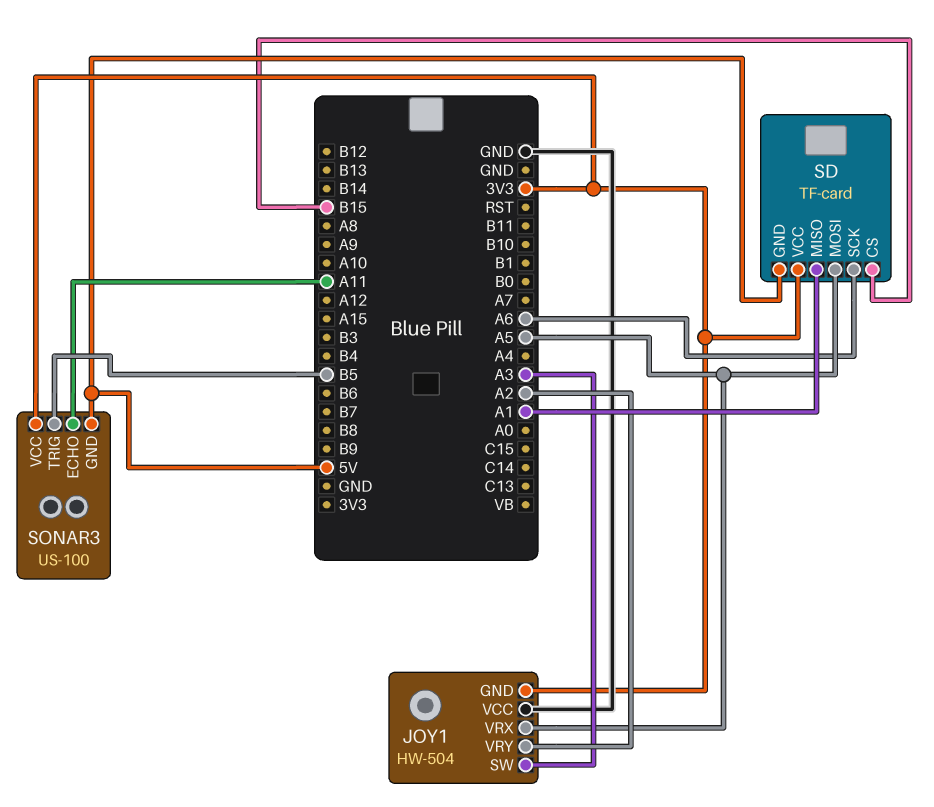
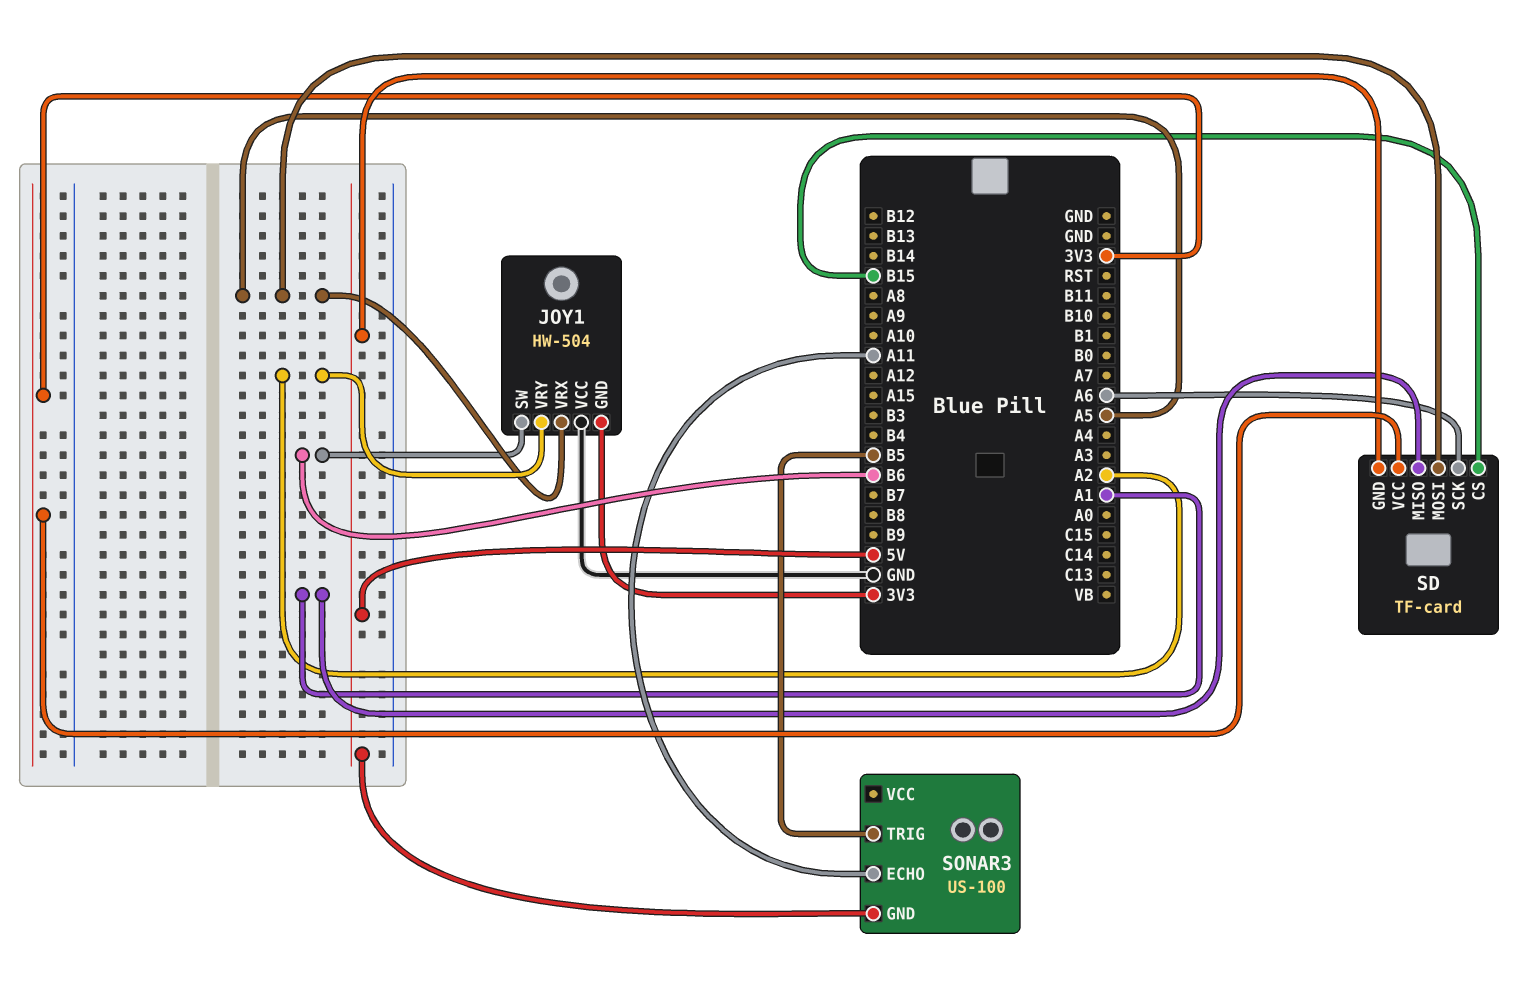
JOY1 pin SW: A3 -> B6
SONAR3 pin VCC: 3V3 -> none

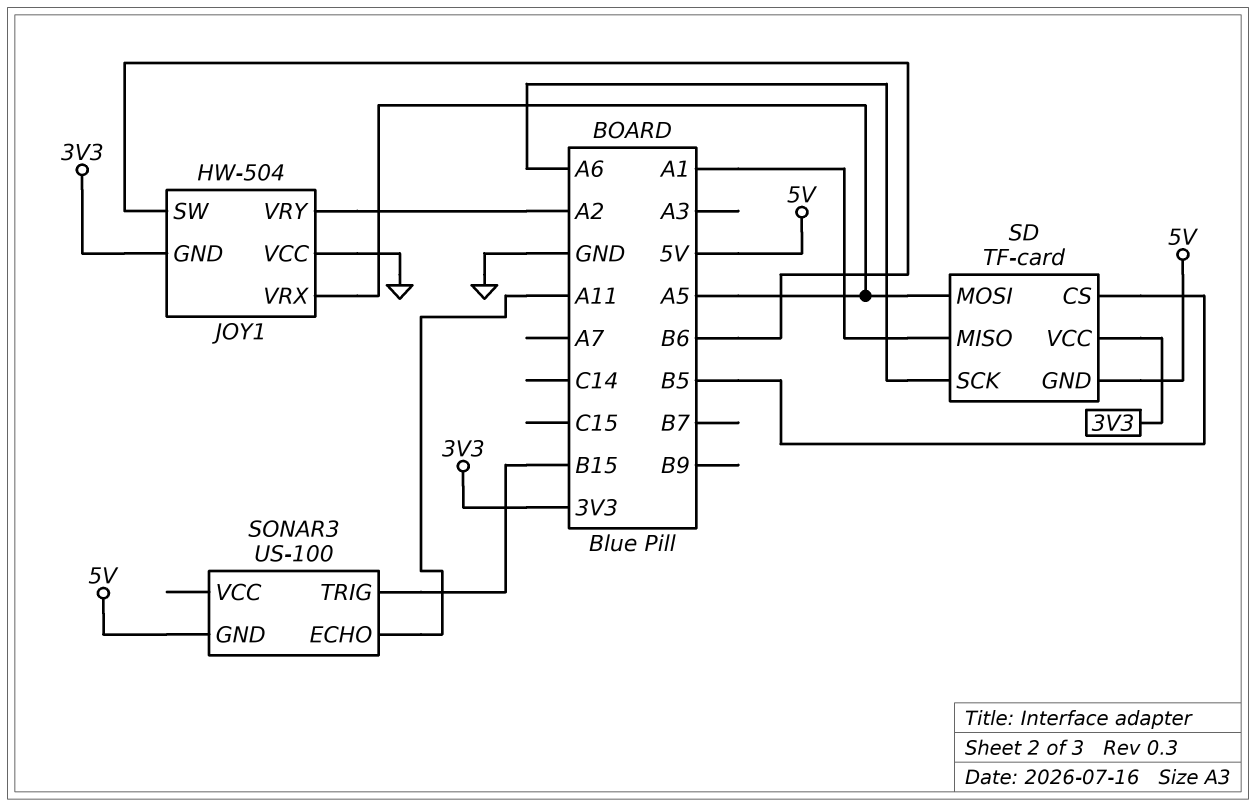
SD pin CS: B15 -> B5
SONAR3 pin TRIG: B5 -> B15

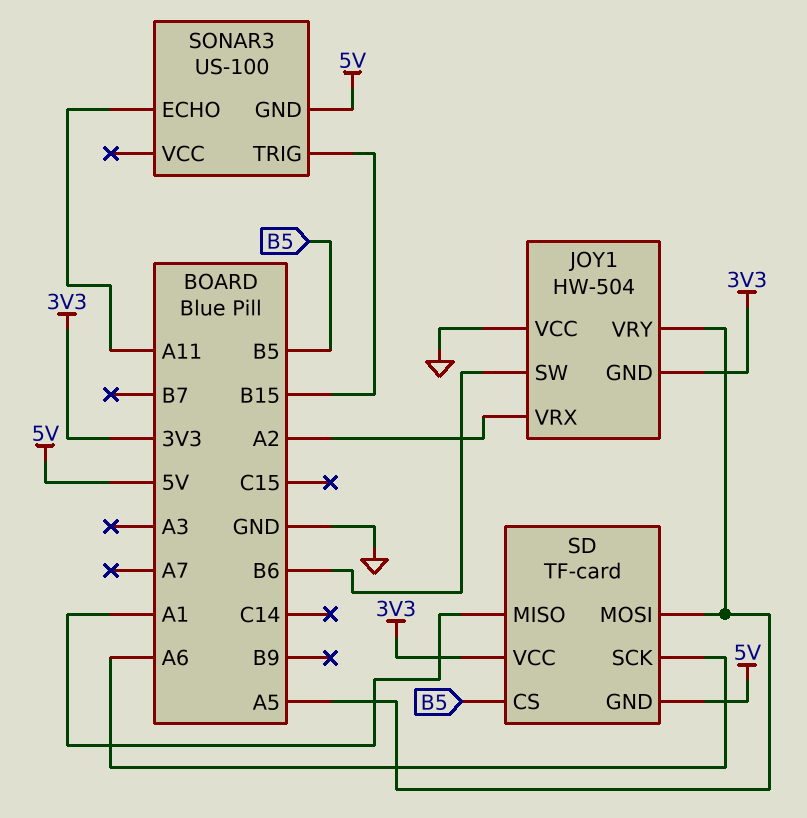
JOY1 pin VRX: A5 -> A2
JOY1 pin VRY: A2 -> A5

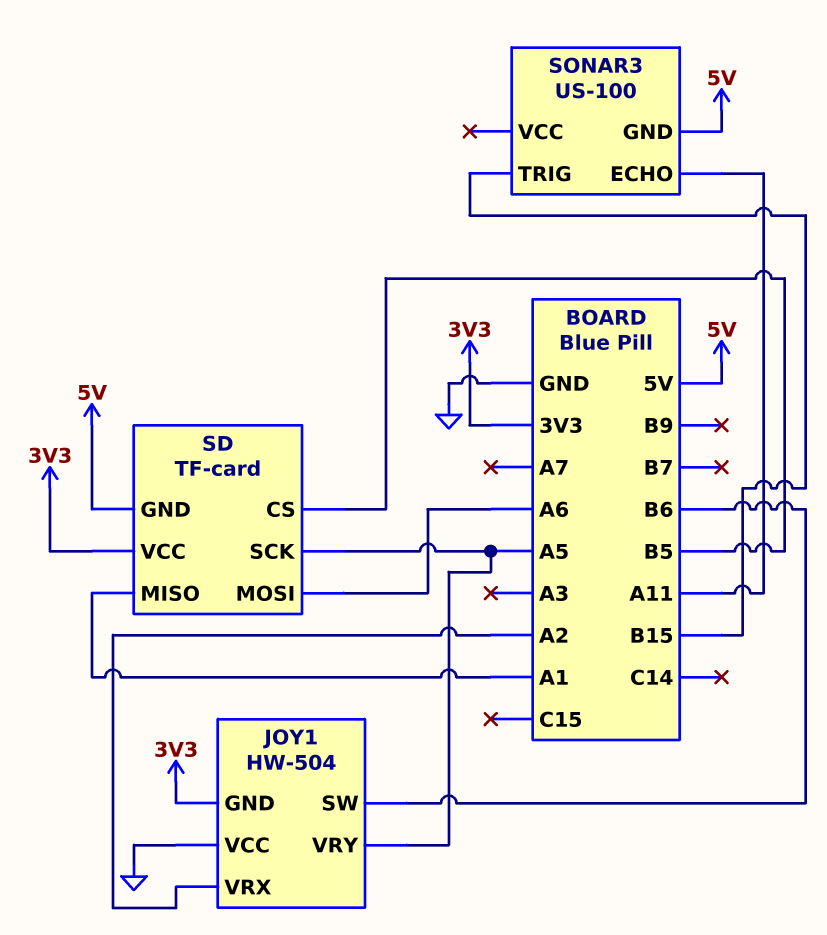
SD pin MOSI: A5 -> A6
SD pin SCK: A6 -> A5

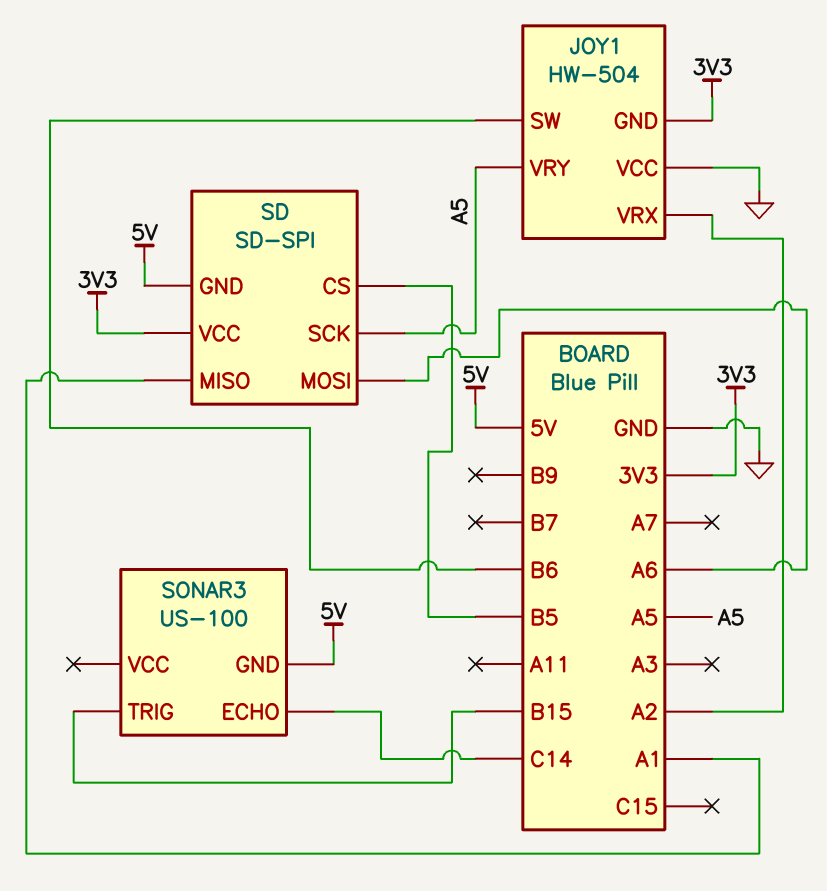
SD: TF-card -> SD-SPI
SONAR3 pin ECHO: A11 -> C14

